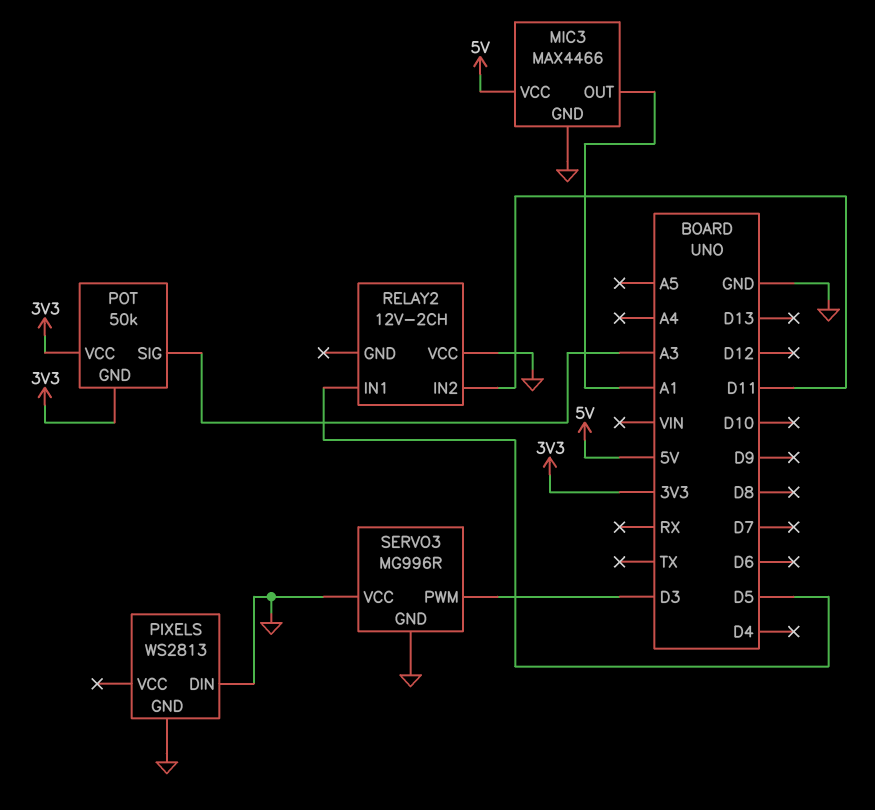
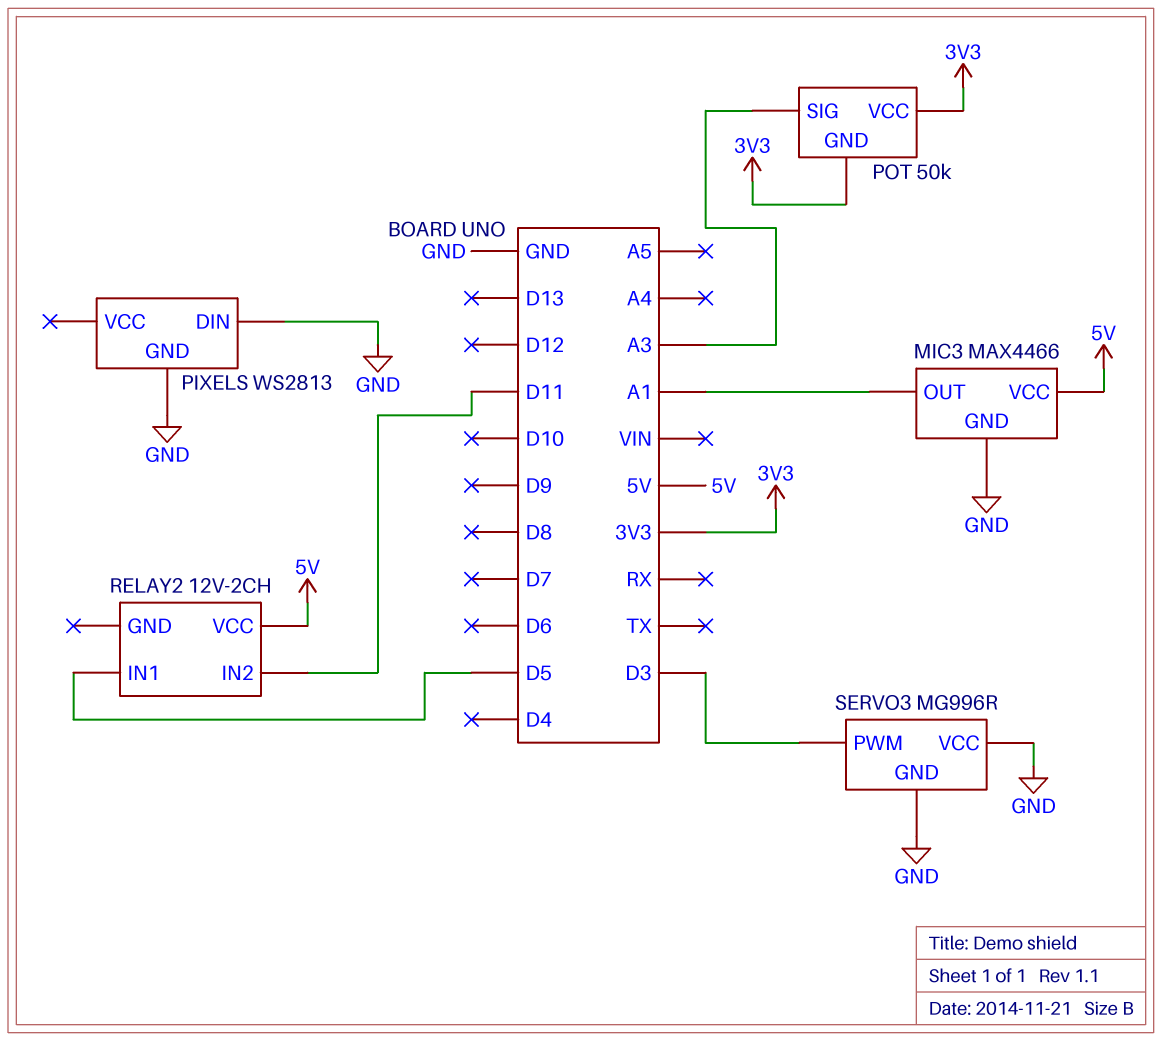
RELAY2 pin VCC: GND -> 5V

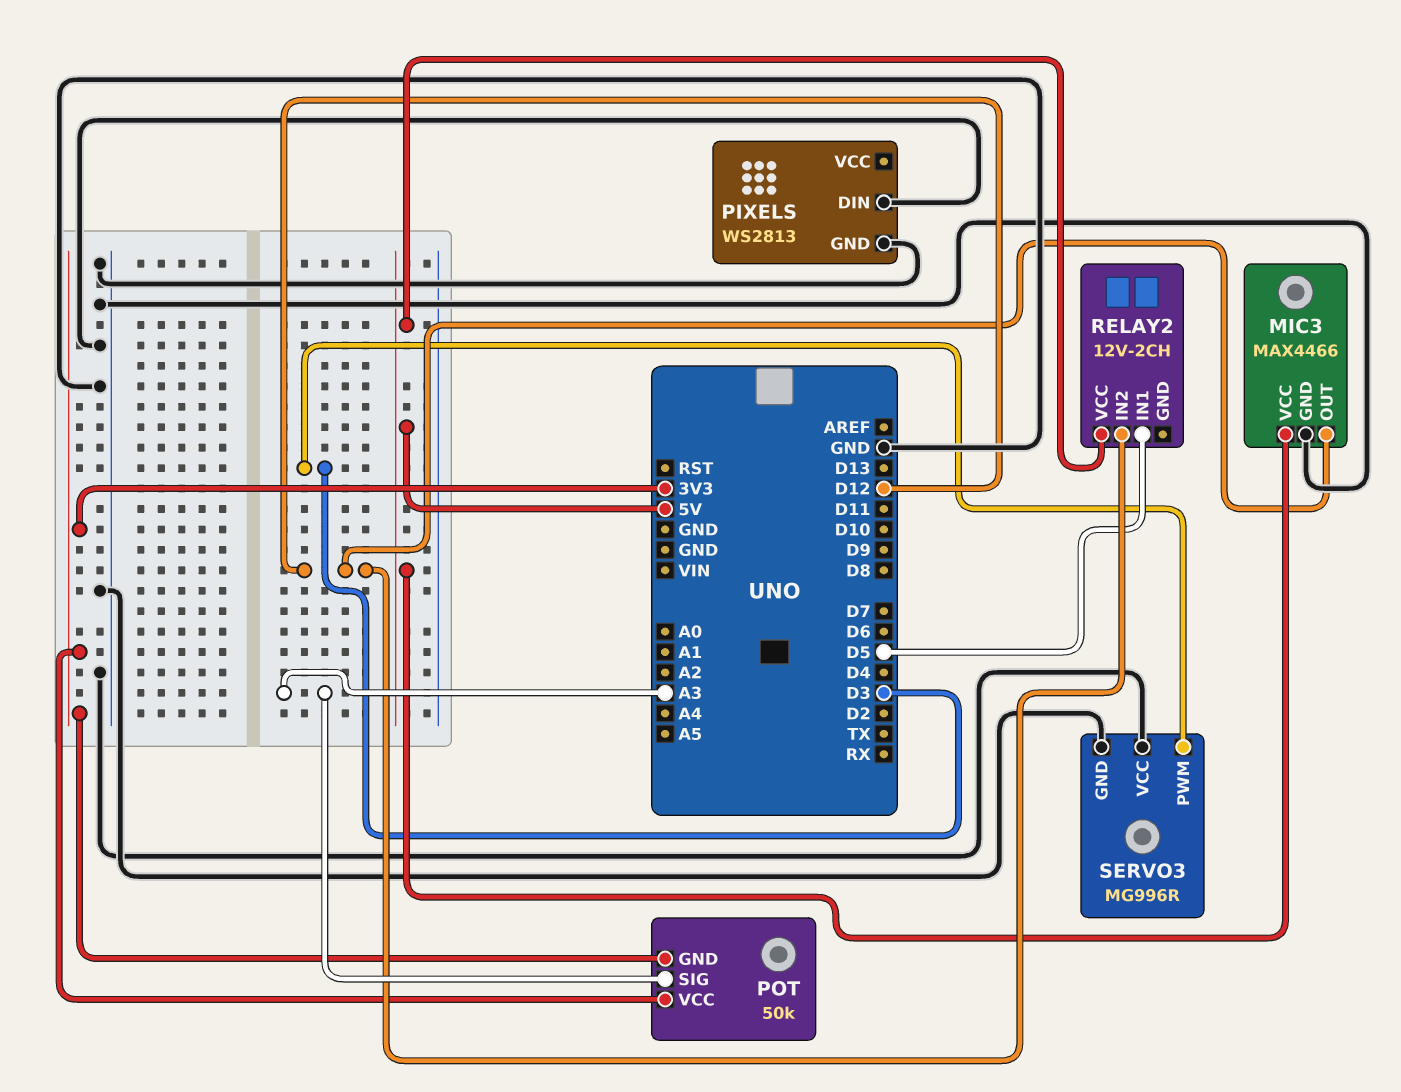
MIC3 pin OUT: A1 -> D12
RELAY2 pin IN2: D11 -> D12

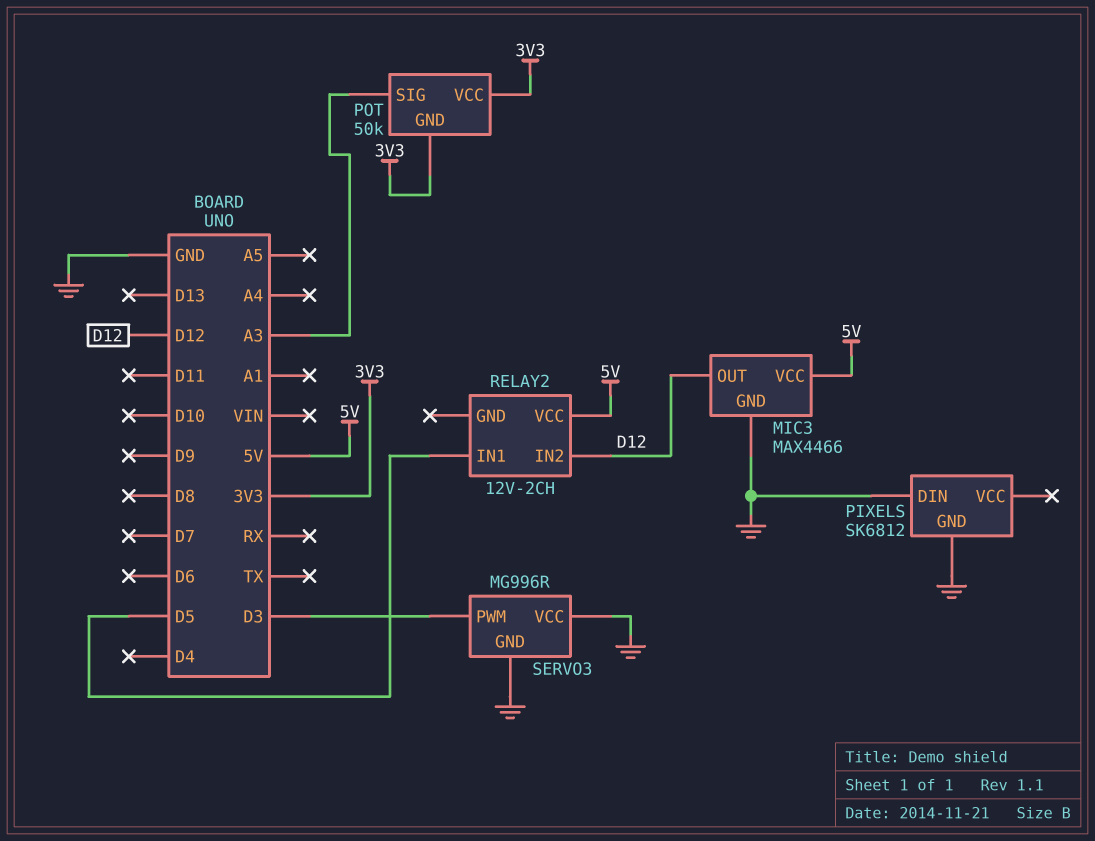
PIXELS: WS2813 -> SK6812

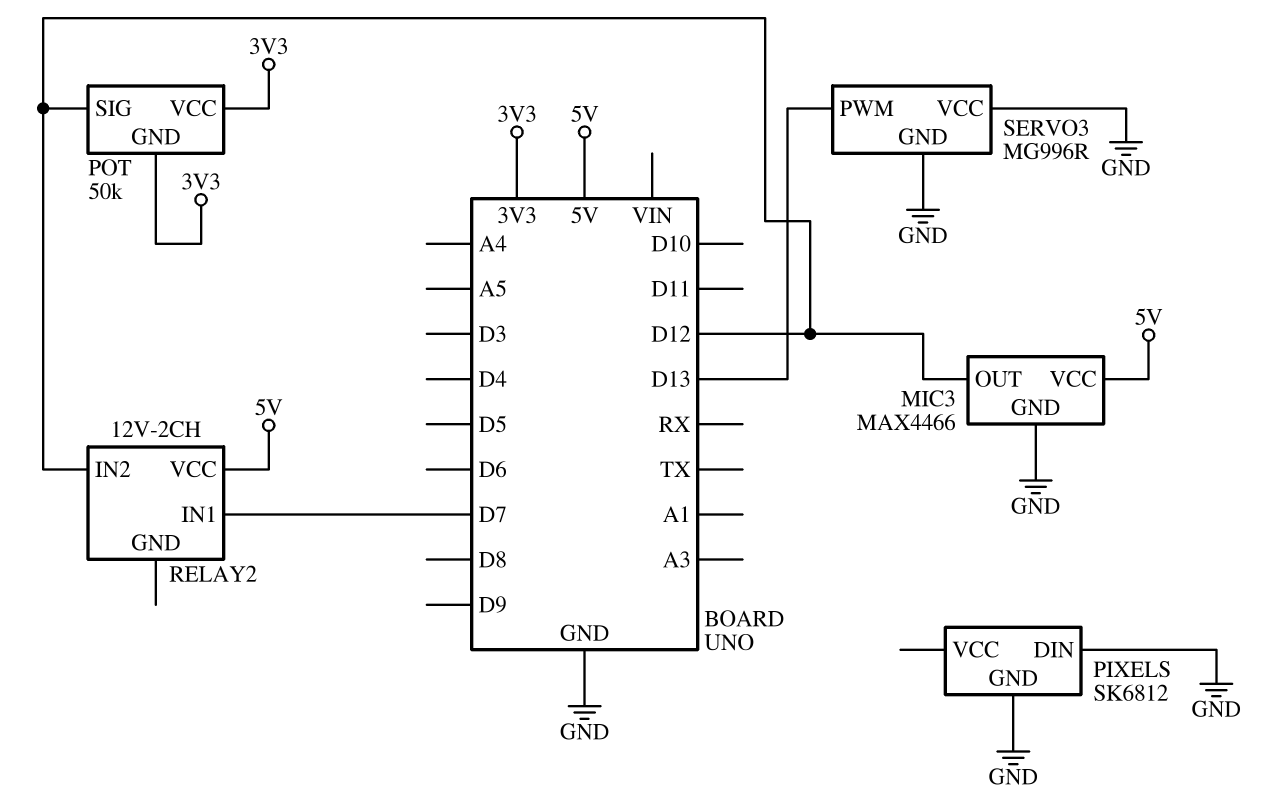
POT pin SIG: A3 -> D12
RELAY2 pin IN1: D5 -> D7
SERVO3 pin PWM: D3 -> D13

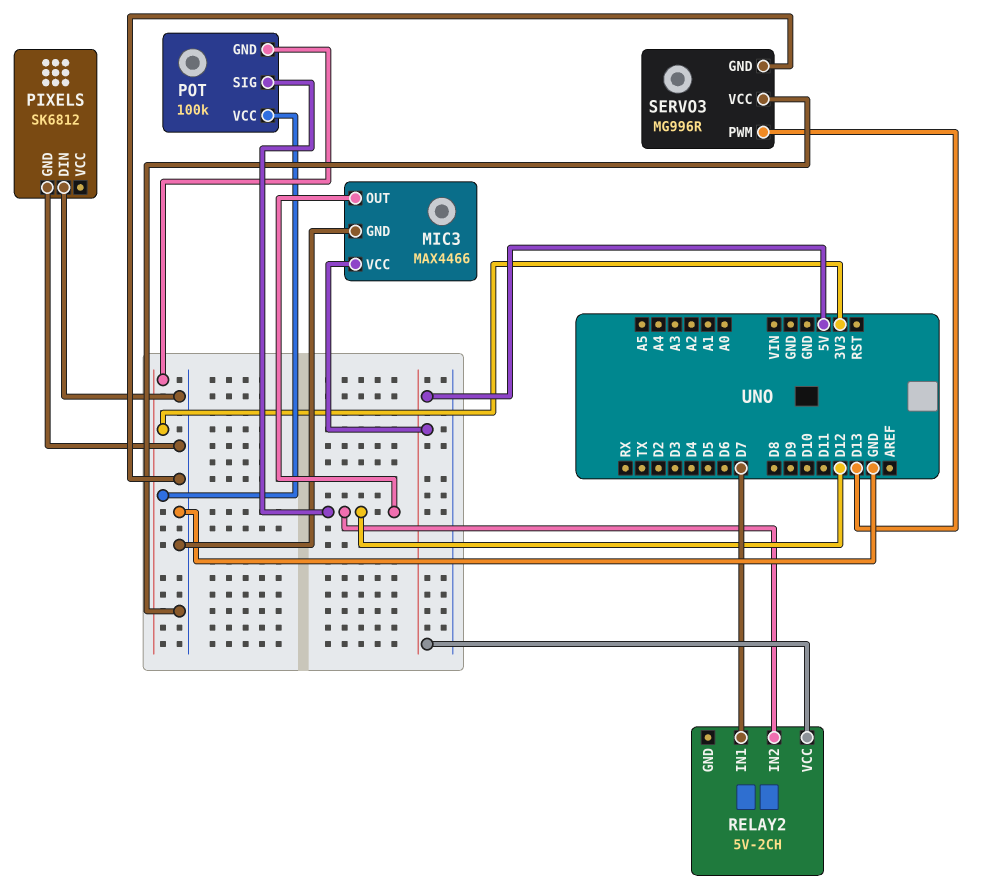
POT: 50k -> 100k
RELAY2: 12V-2CH -> 5V-2CH

